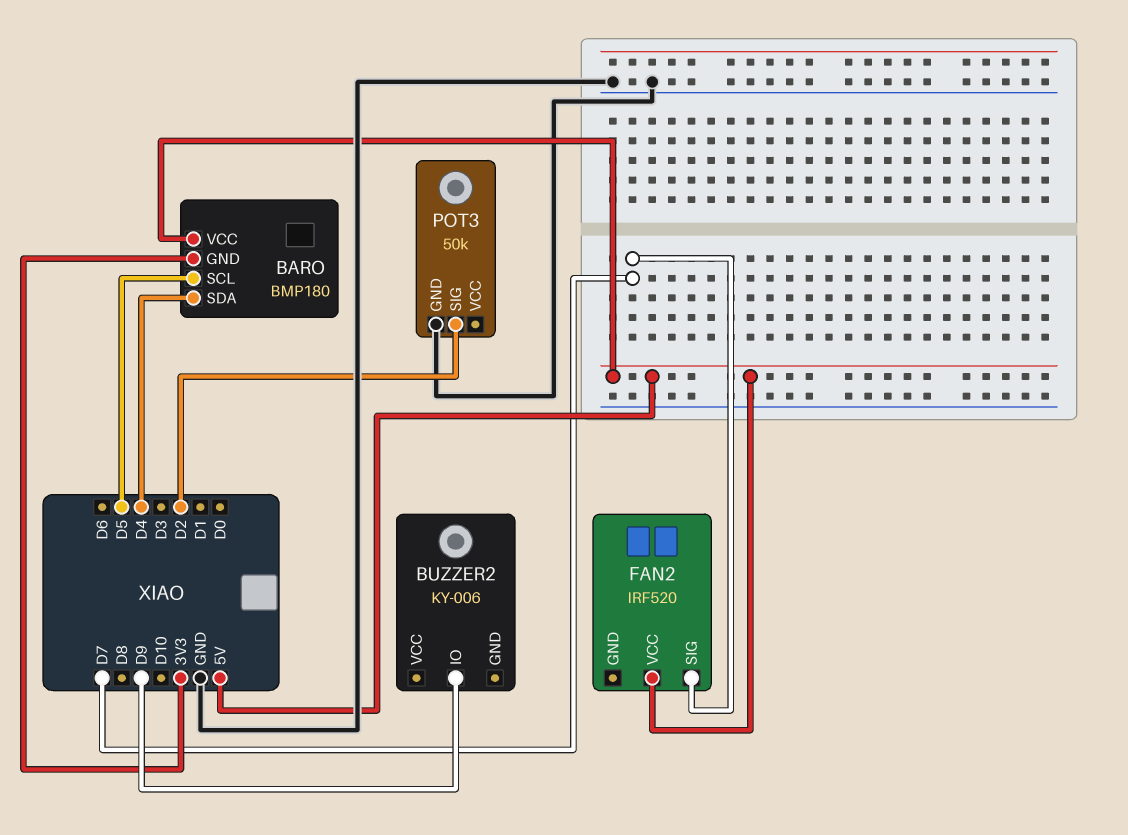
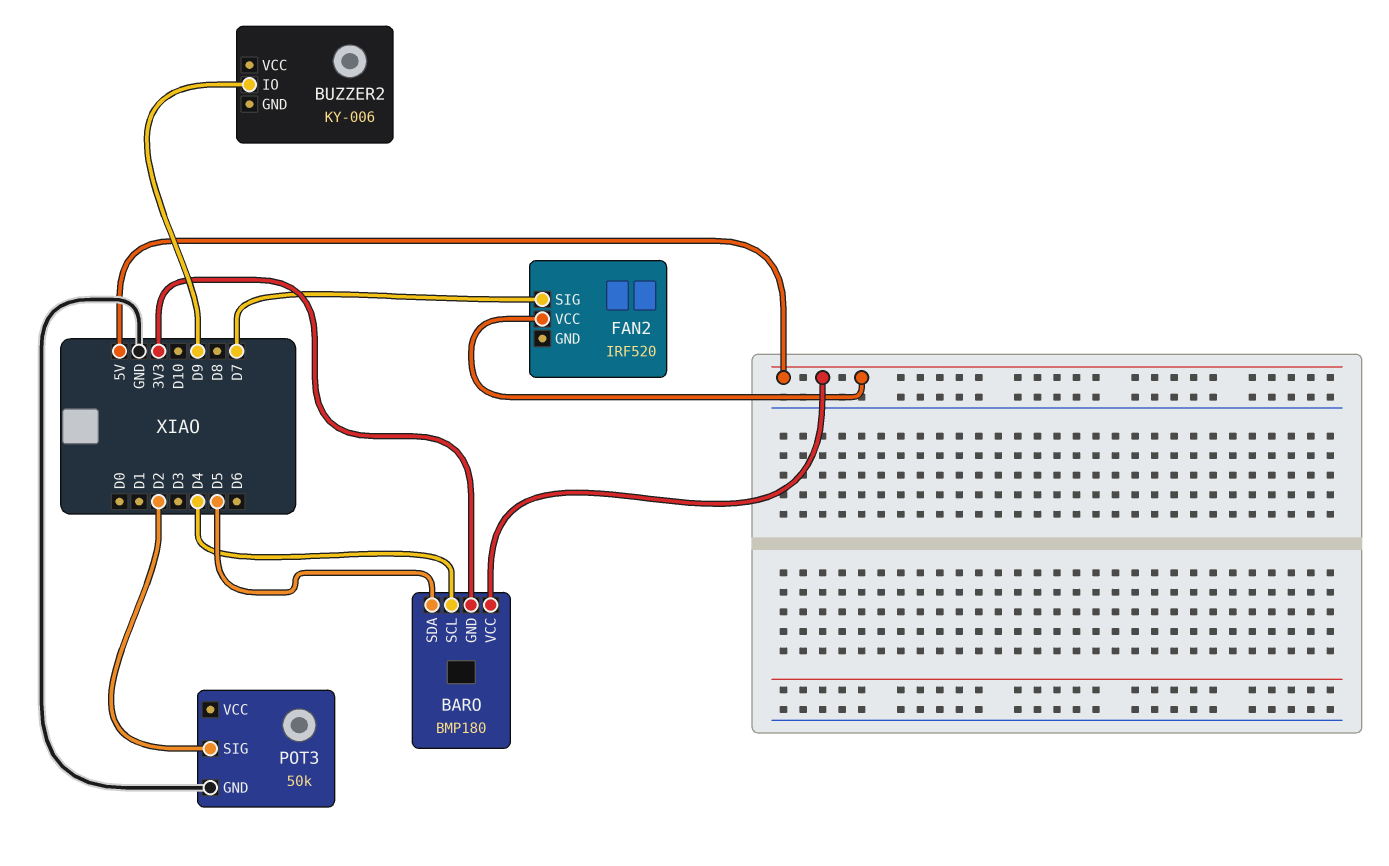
BARO pin SCL: D5 -> D4
BARO pin SDA: D4 -> D5

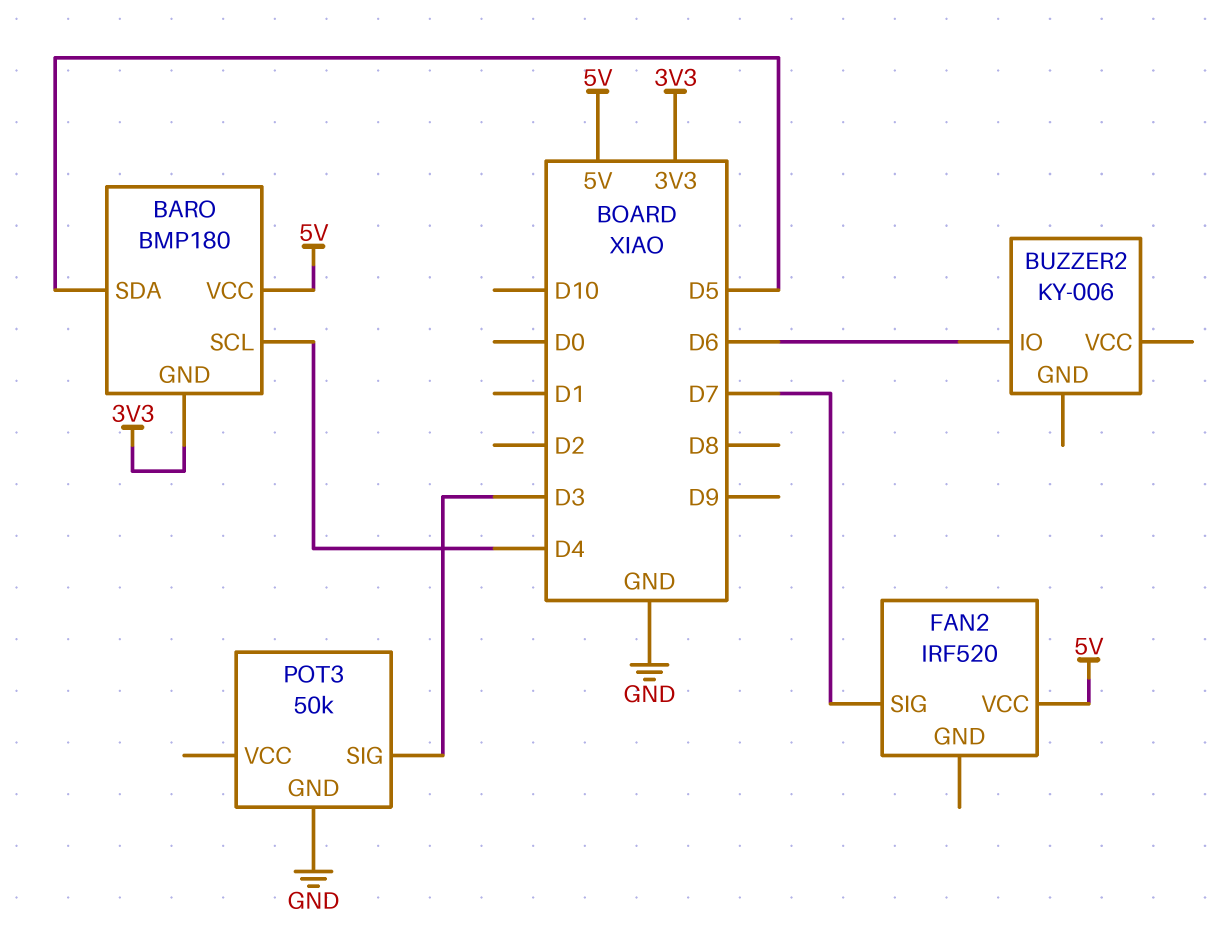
BUZZER2 pin IO: D9 -> D6
POT3 pin SIG: D2 -> D3

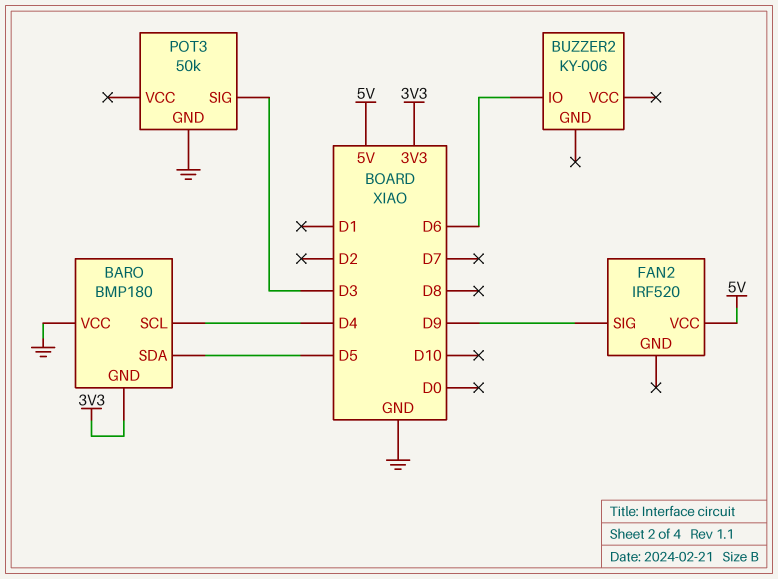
BARO pin VCC: 5V -> GND
FAN2 pin SIG: D7 -> D9

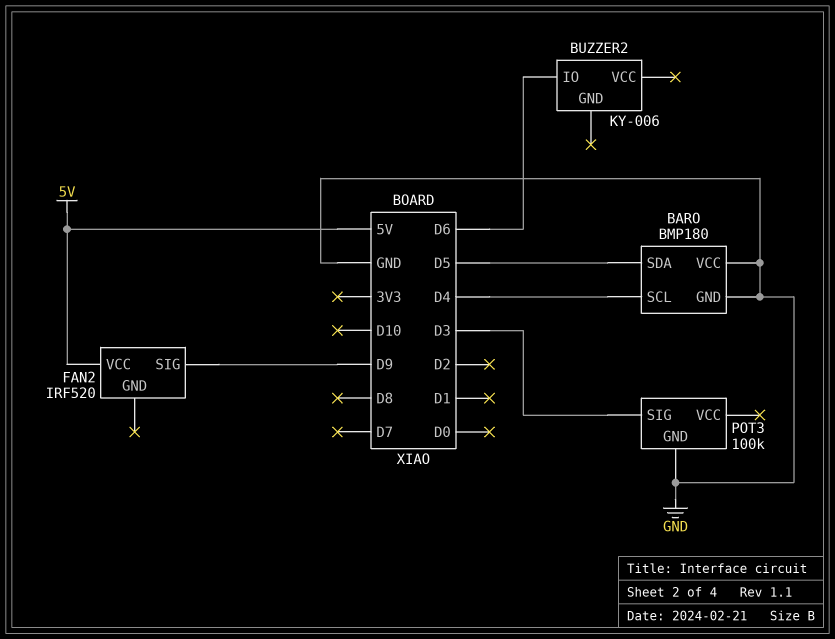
BARO pin GND: 3V3 -> GND
POT3: 50k -> 100k

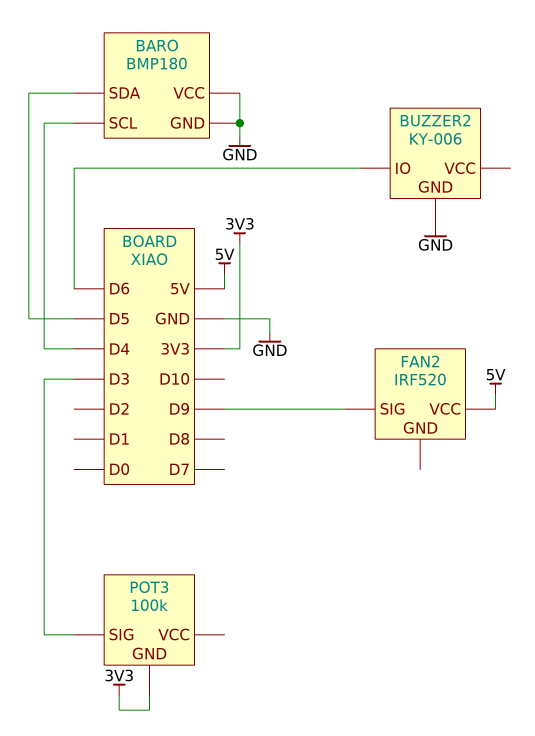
BUZZER2 pin GND: none -> GND
POT3 pin GND: GND -> 3V3

